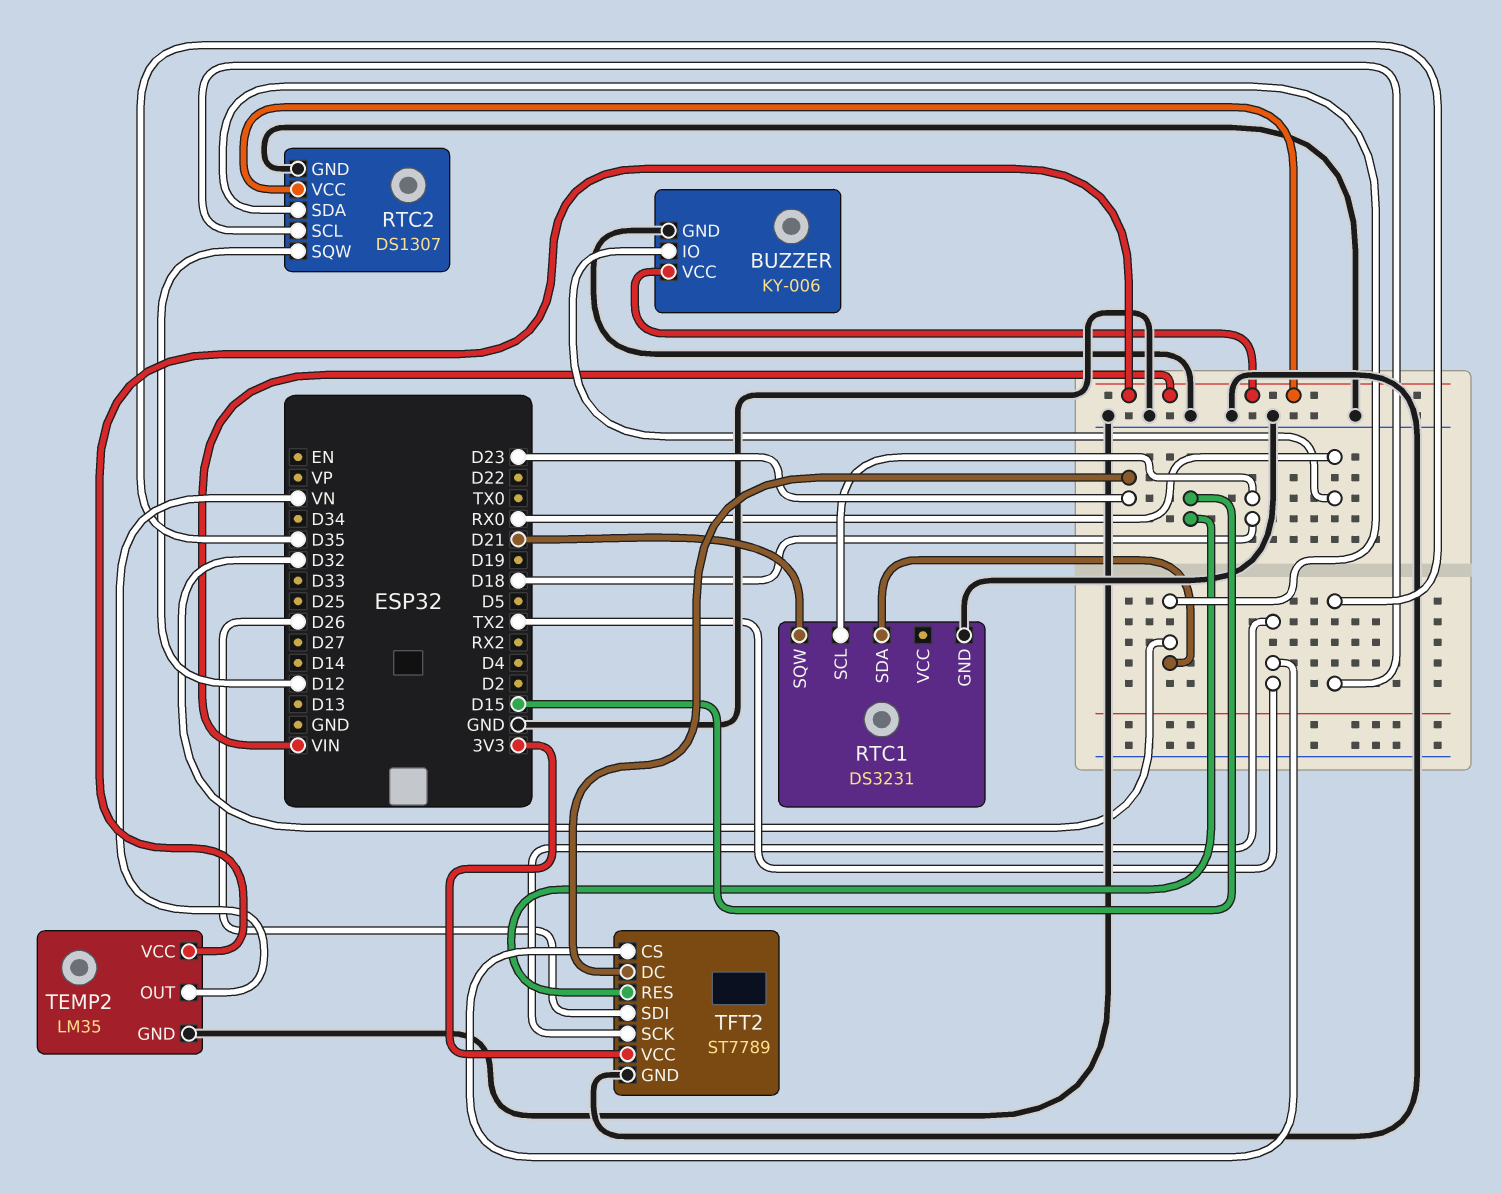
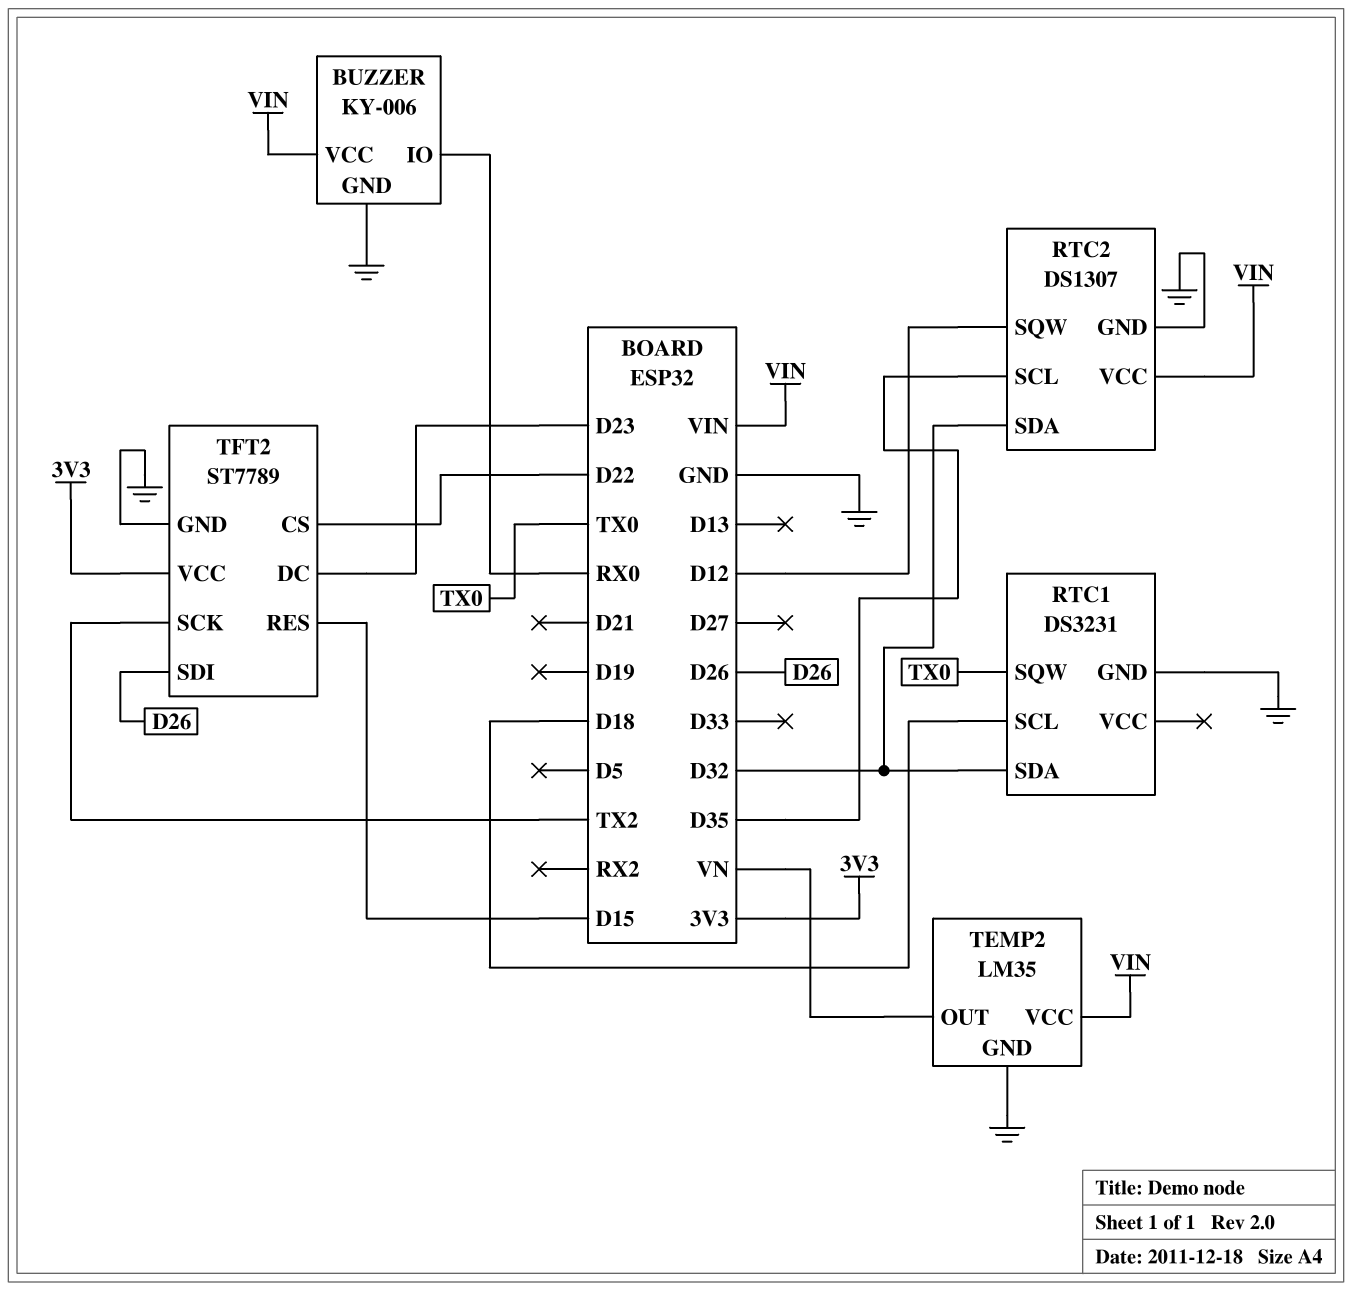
RTC1 pin SQW: D21 -> TX0
TFT2 pin CS: TX2 -> D22

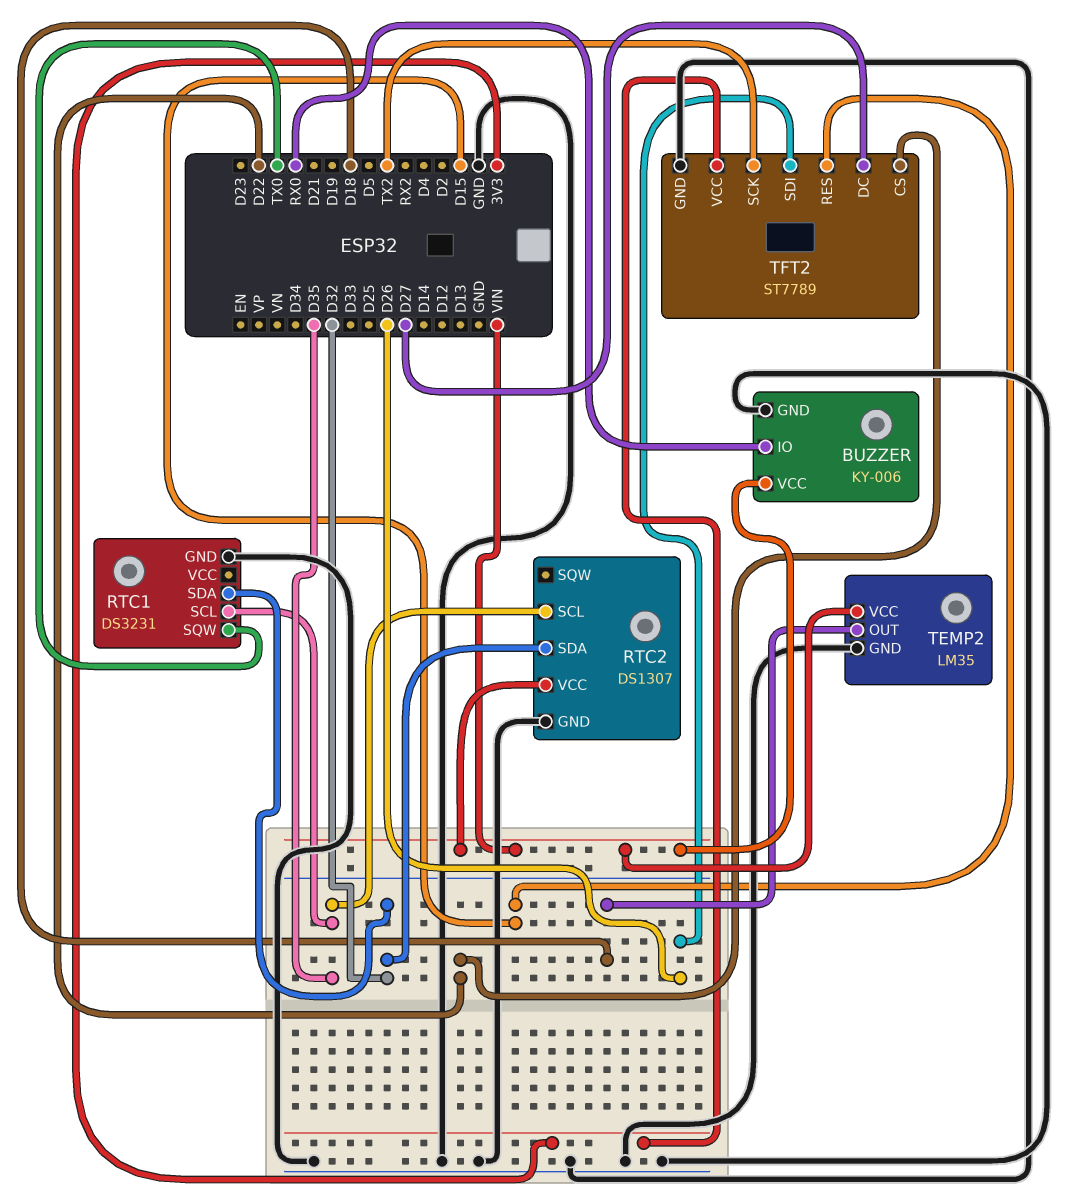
RTC1 pin SCL: D18 -> D35
RTC2 pin SQW: D12 -> none
TEMP2 pin OUT: VN -> D18
TFT2 pin DC: D23 -> D27

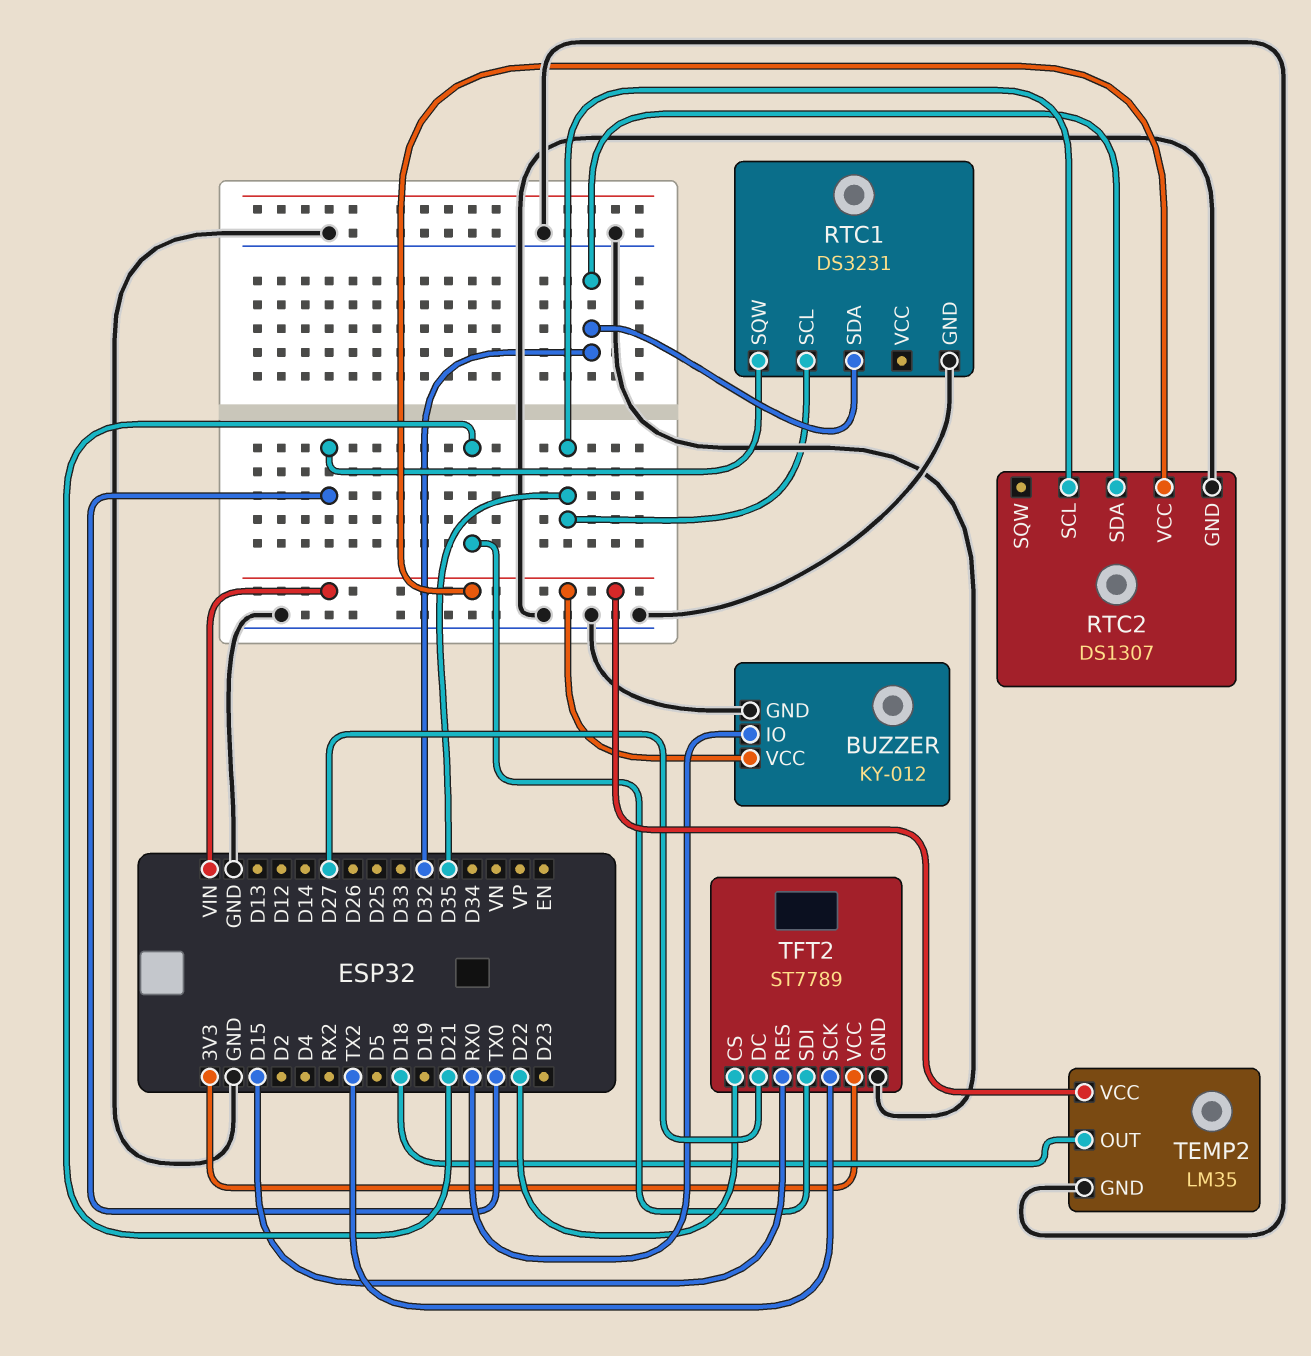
BUZZER: KY-006 -> KY-012
TFT2 pin SDI: D26 -> D21

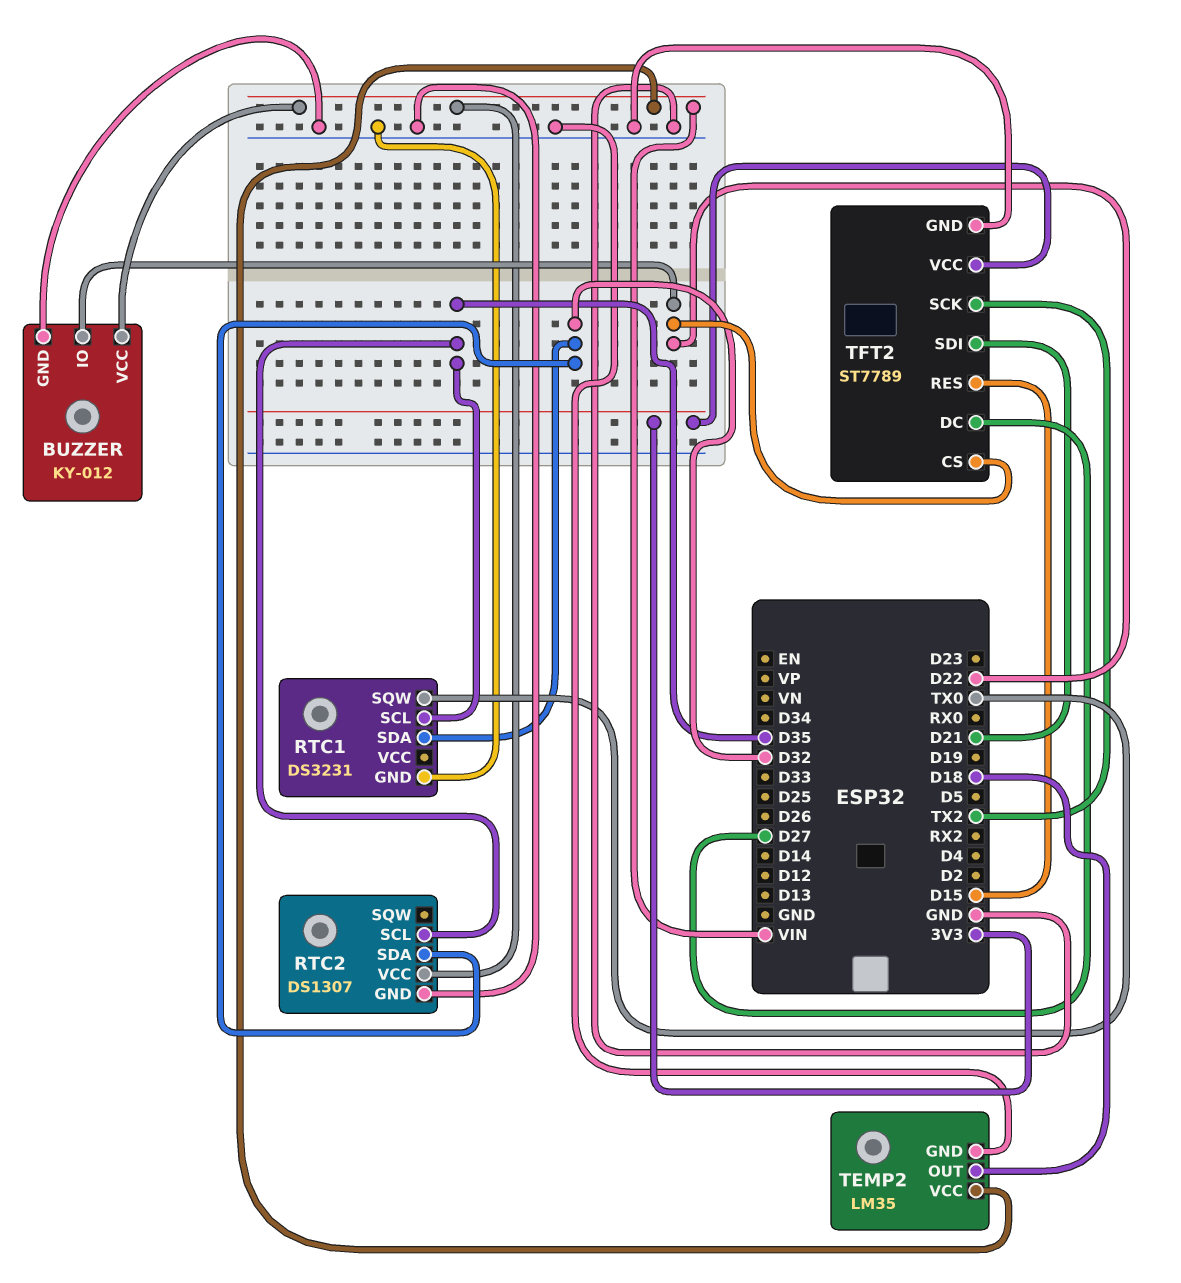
BUZZER pin IO: RX0 -> D22

